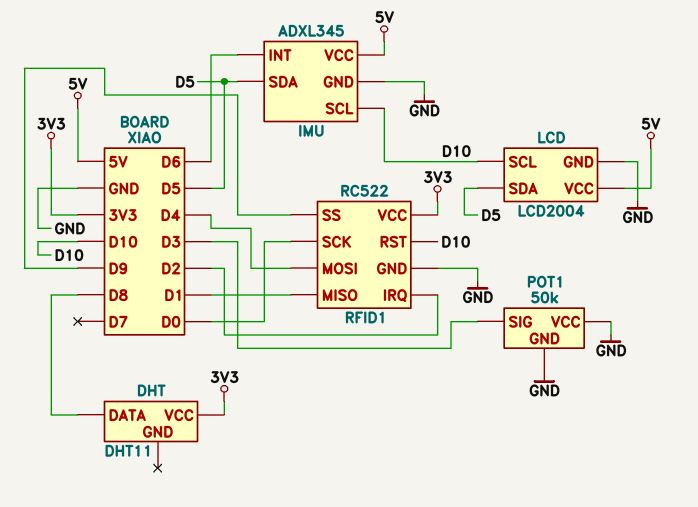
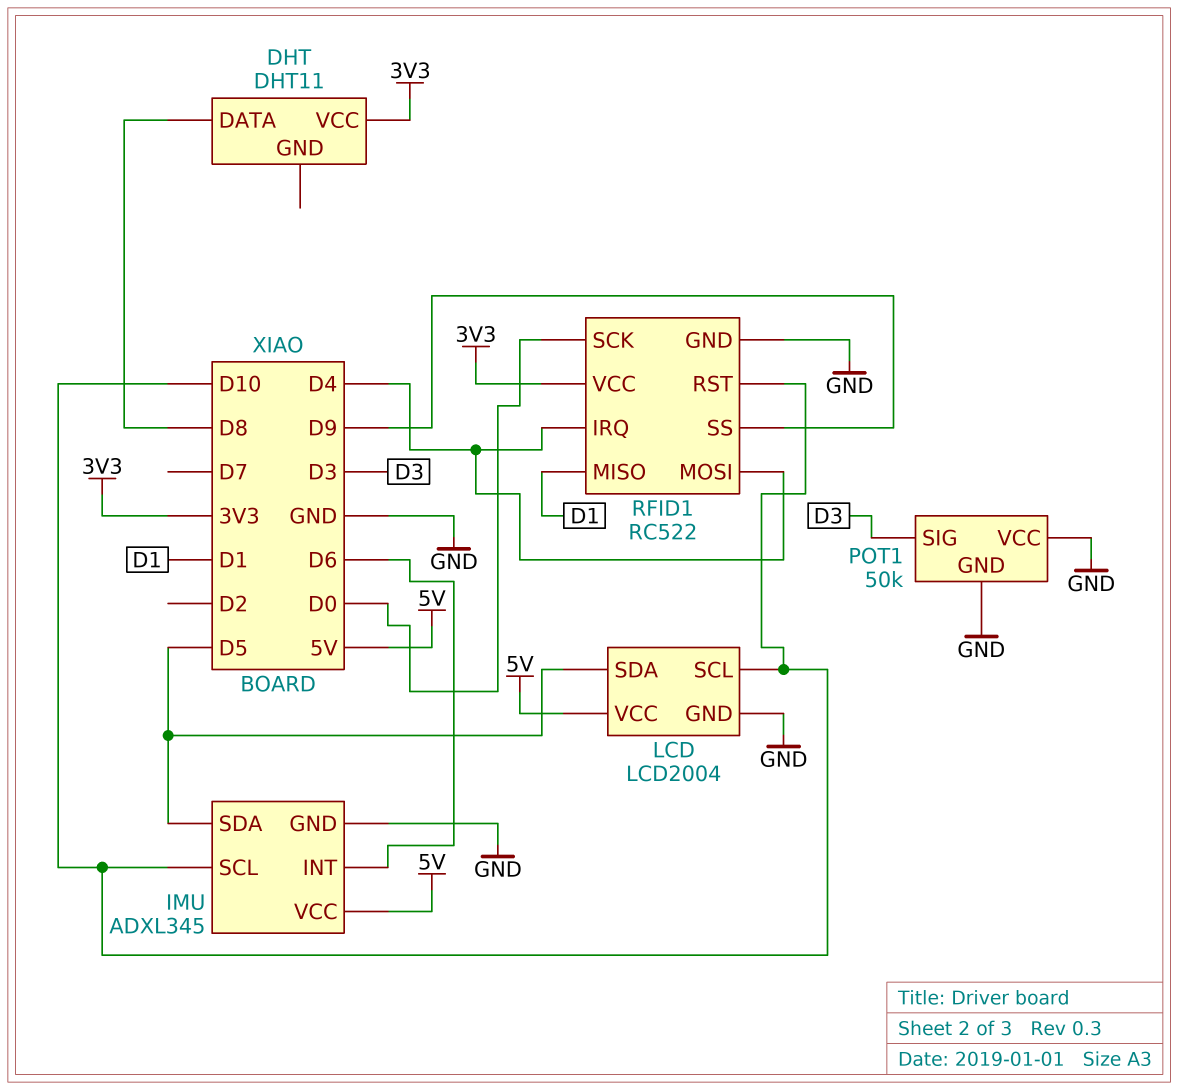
RFID1 pin IRQ: D2 -> D4

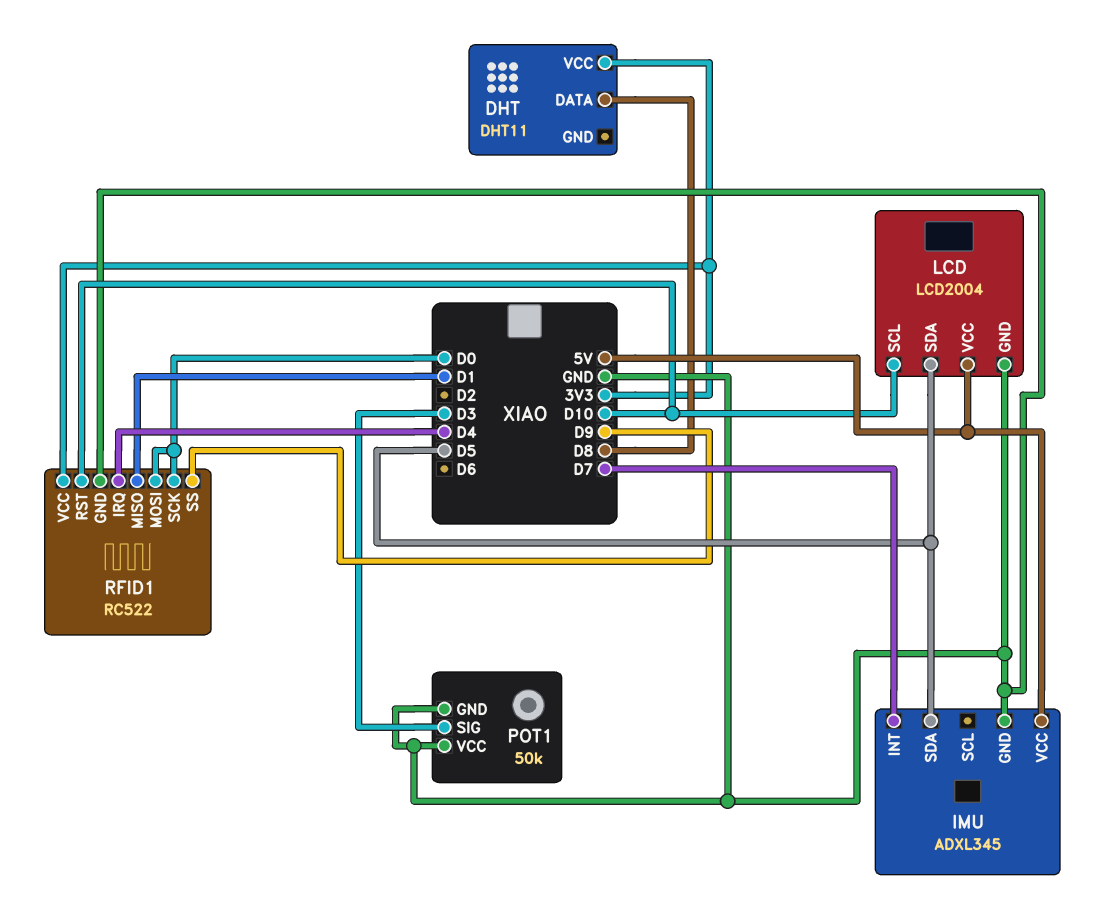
IMU pin INT: D6 -> D7
IMU pin SCL: D10 -> none
RFID1 pin MOSI: D4 -> D0

